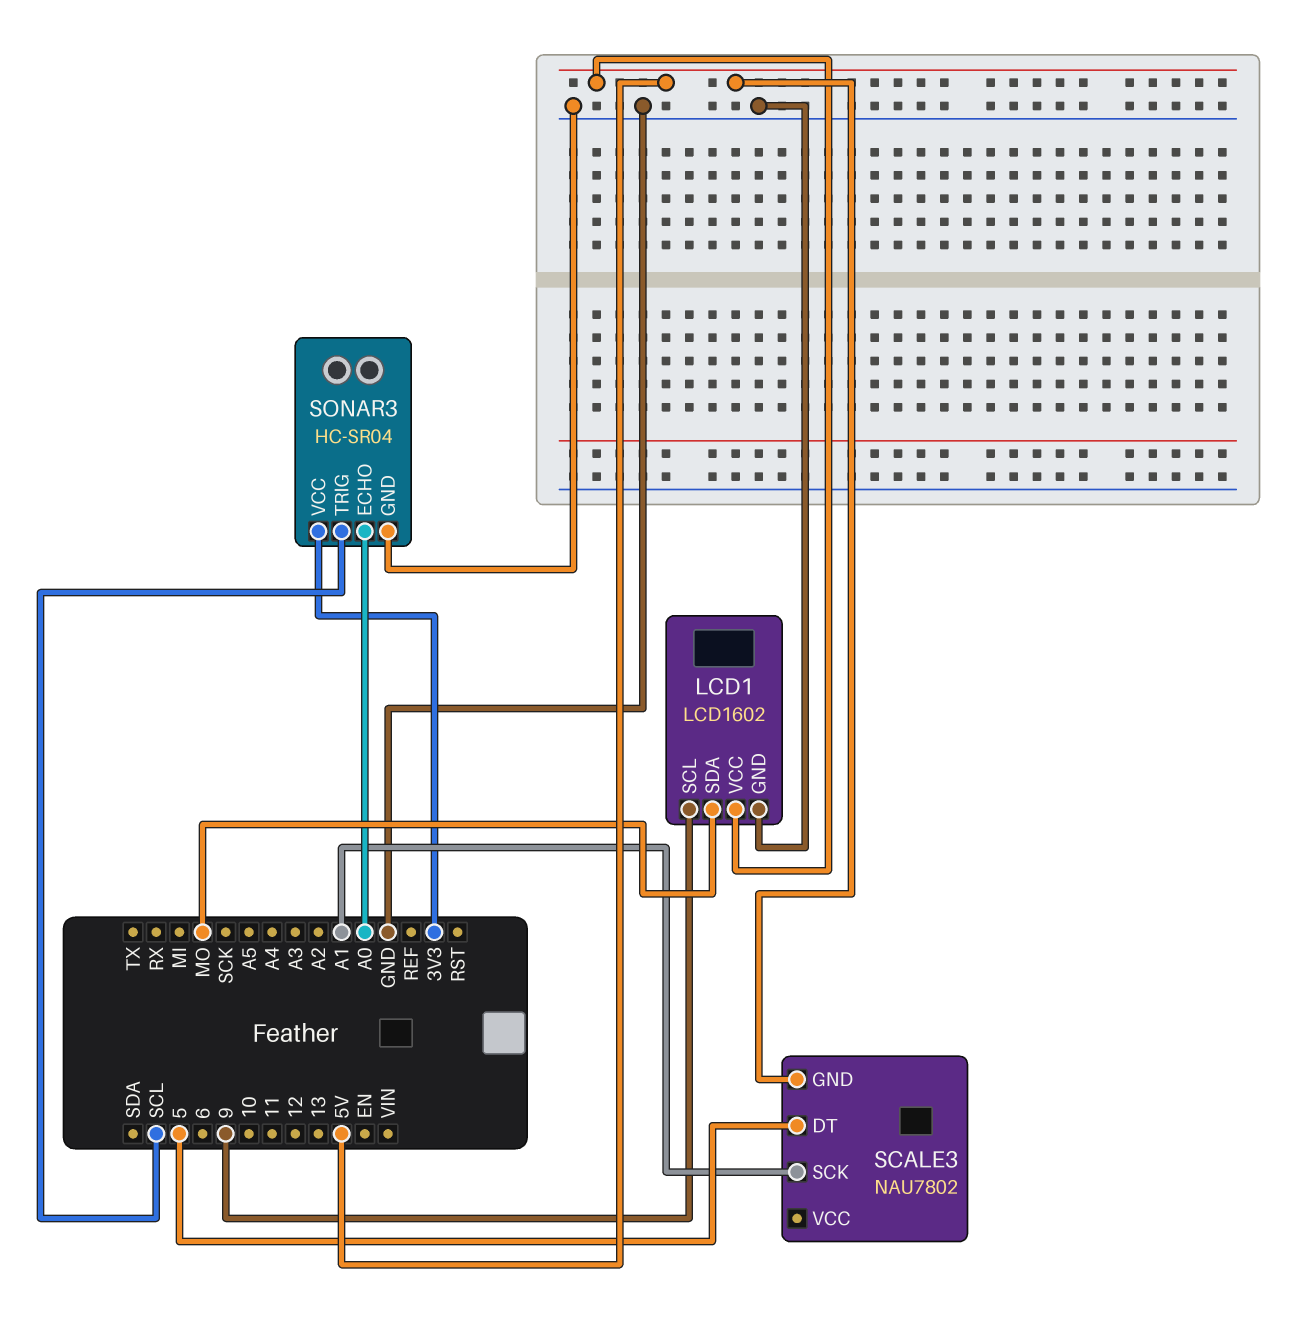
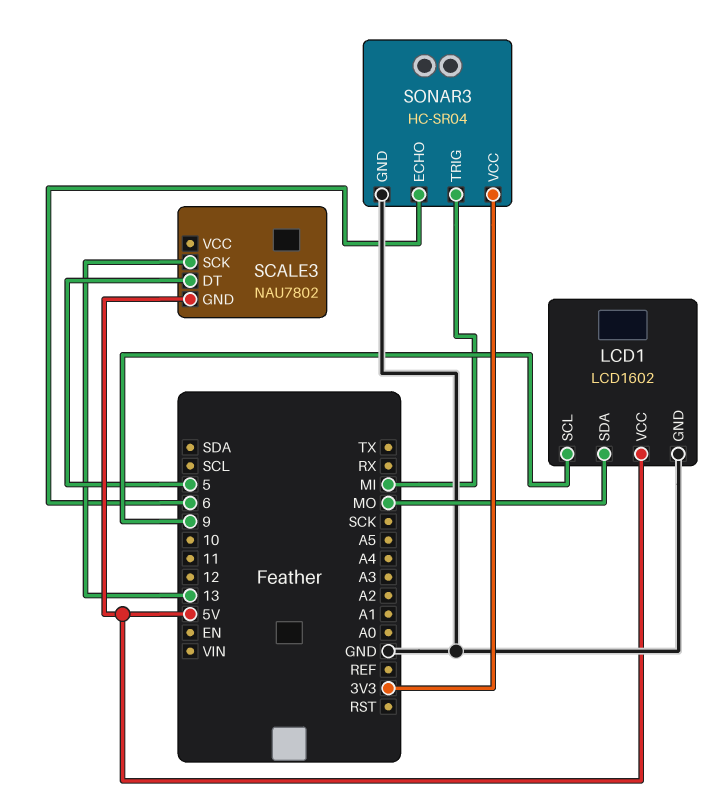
SCALE3 pin SCK: A1 -> 13
SONAR3 pin ECHO: A0 -> 6
SONAR3 pin TRIG: SCL -> MI

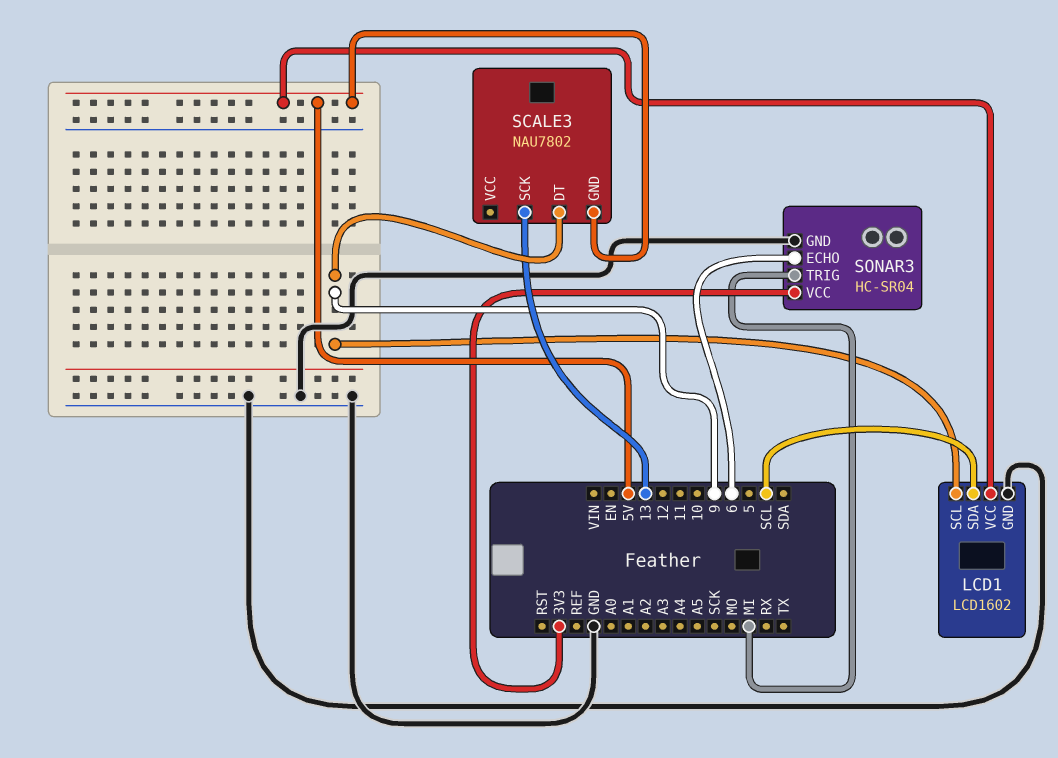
LCD1 pin SDA: MO -> SCL
SCALE3 pin DT: 5 -> 9

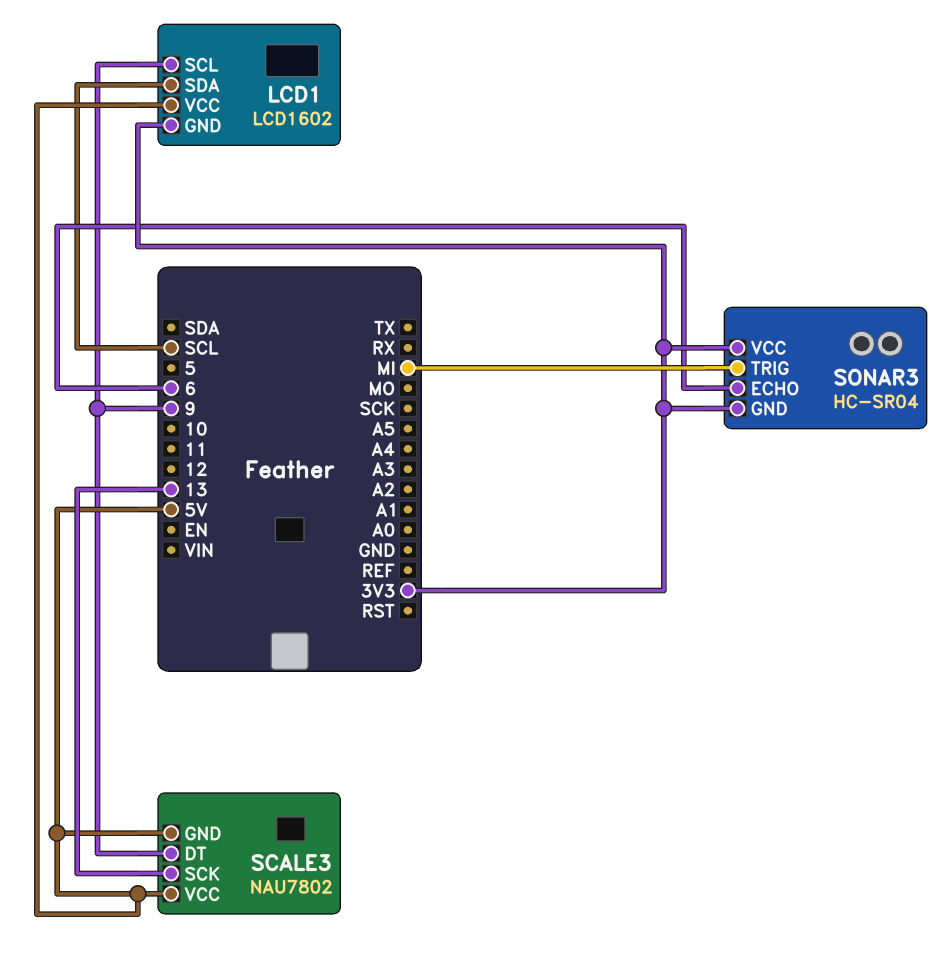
LCD1 pin GND: GND -> 3V3
SCALE3 pin VCC: none -> 5V
SONAR3 pin GND: GND -> 3V3

